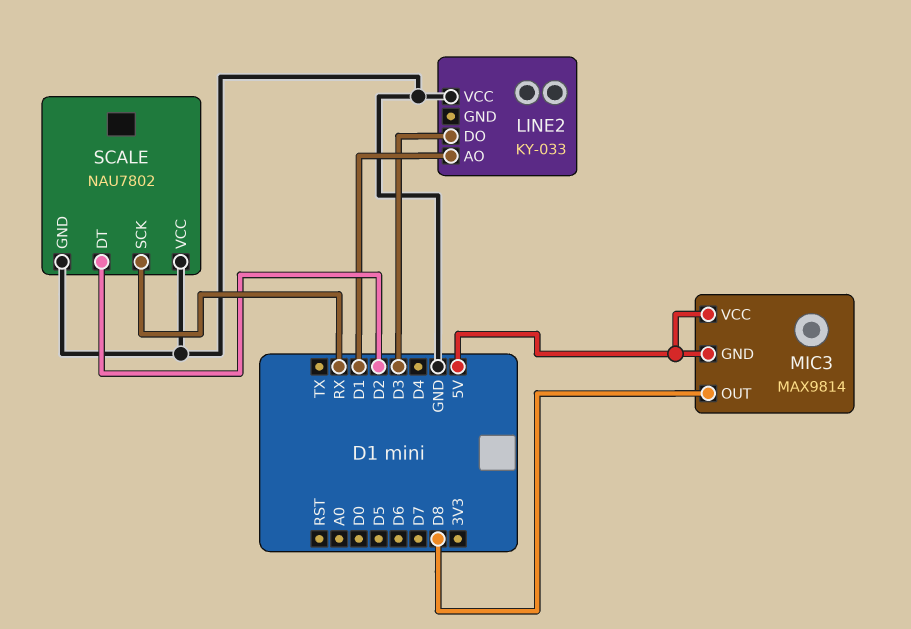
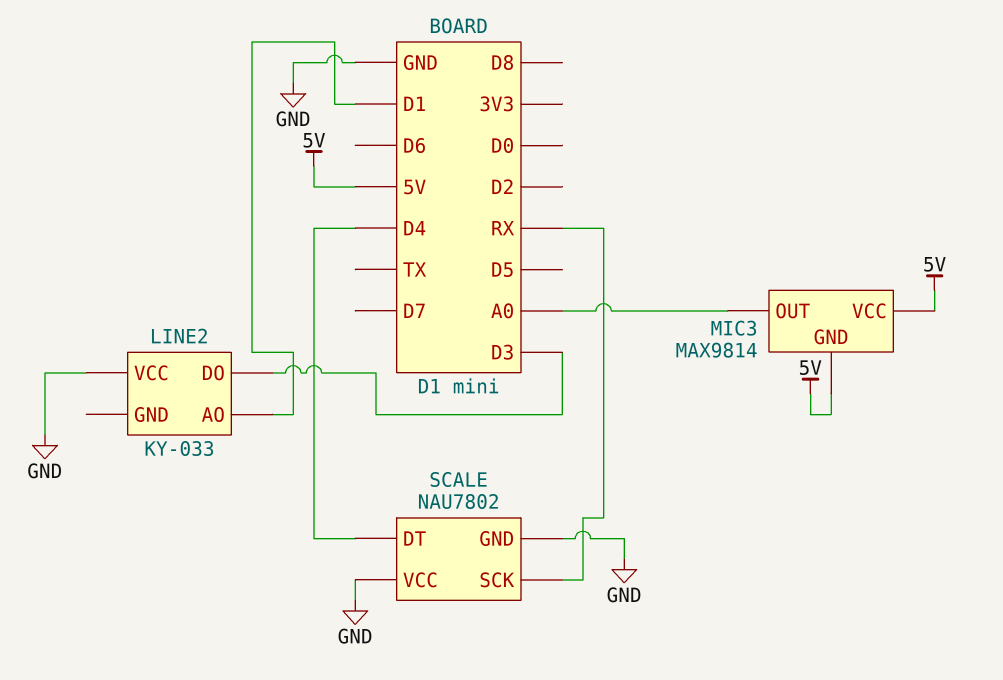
MIC3 pin OUT: D8 -> A0
SCALE pin DT: D2 -> D4

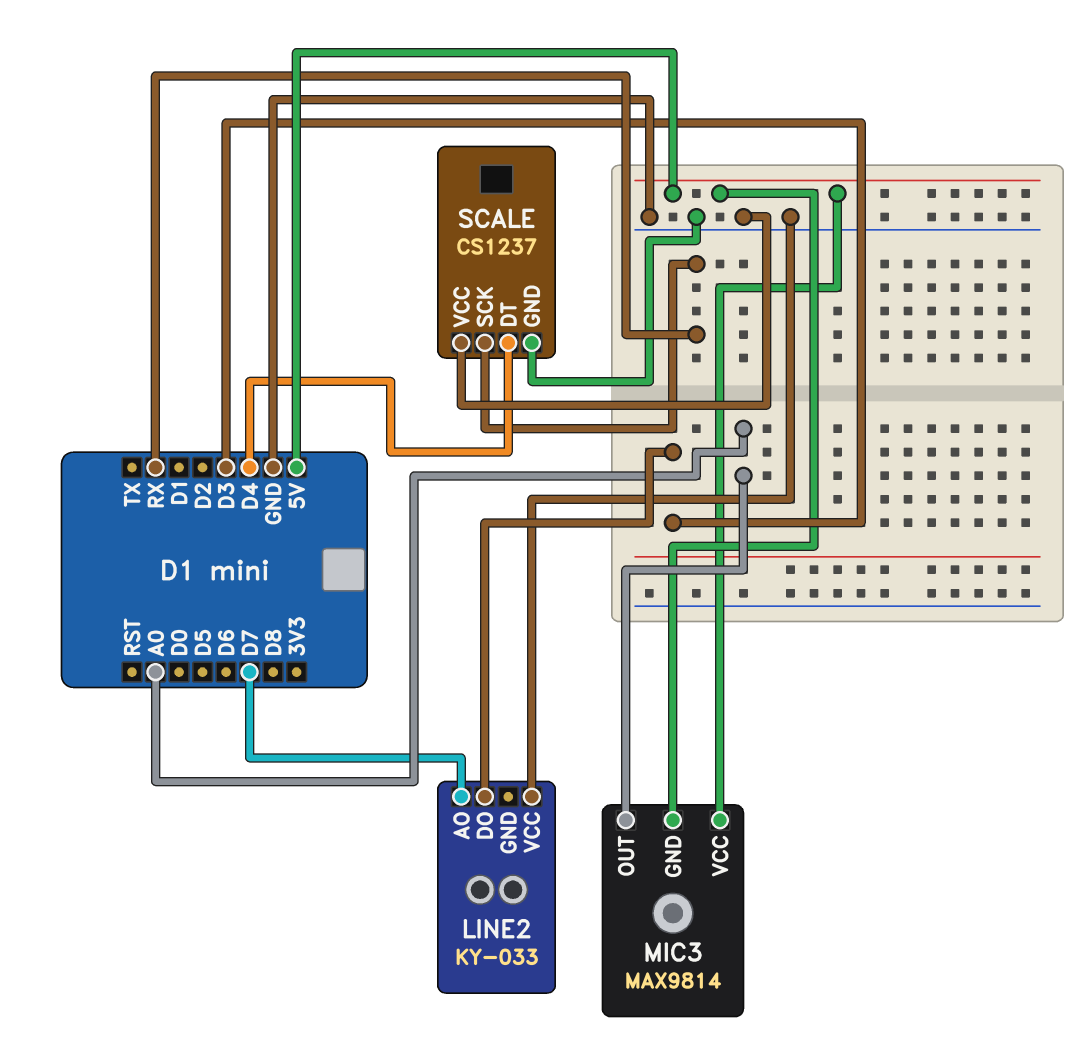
LINE2 pin AO: D1 -> D7
SCALE: NAU7802 -> CS1237

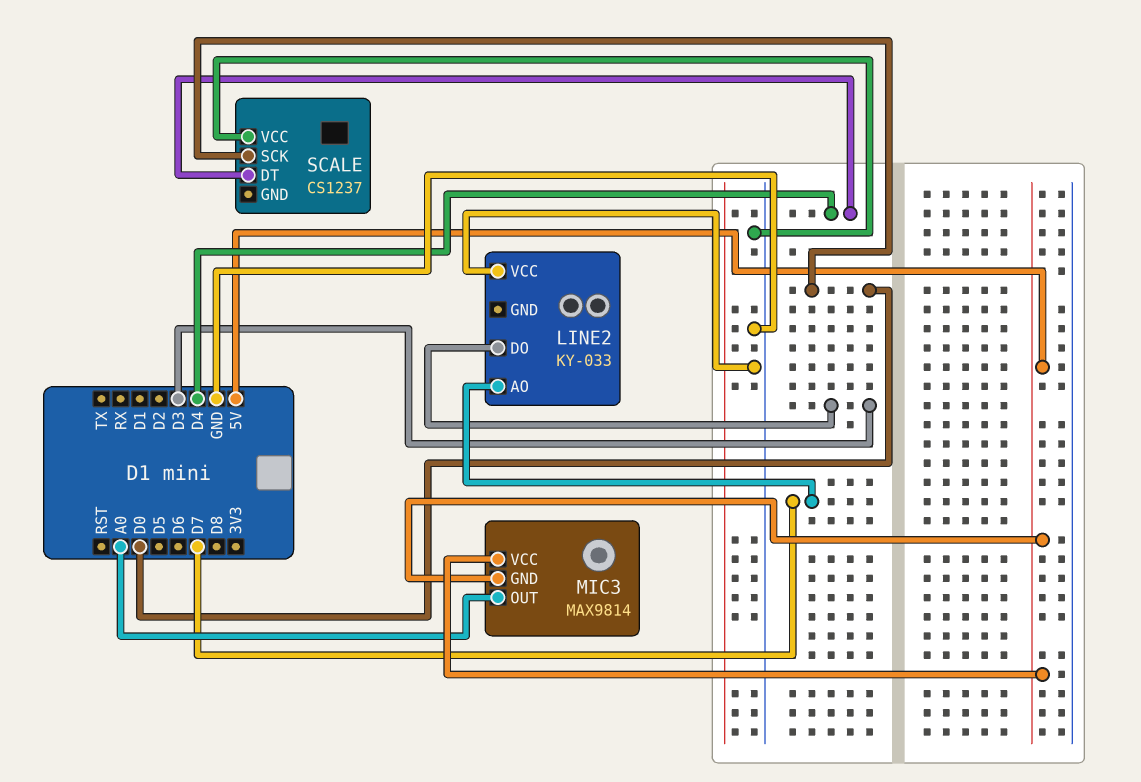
SCALE pin GND: GND -> none
SCALE pin SCK: RX -> D0

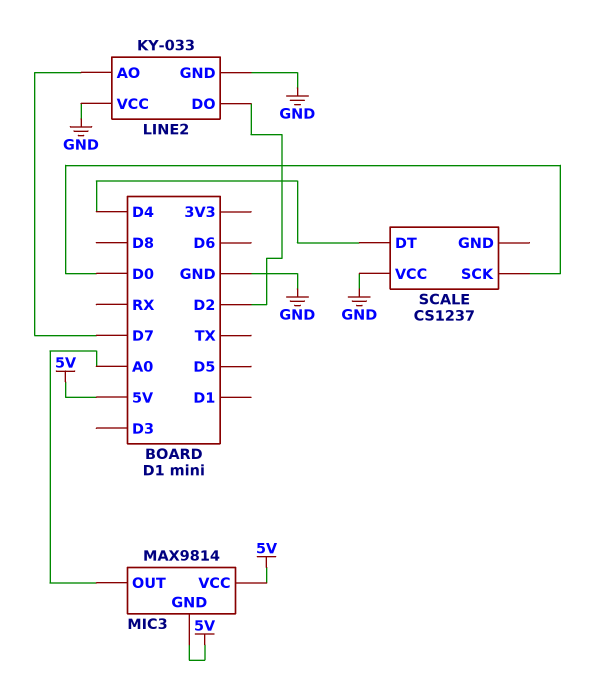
LINE2 pin DO: D3 -> D2
LINE2 pin GND: none -> GND

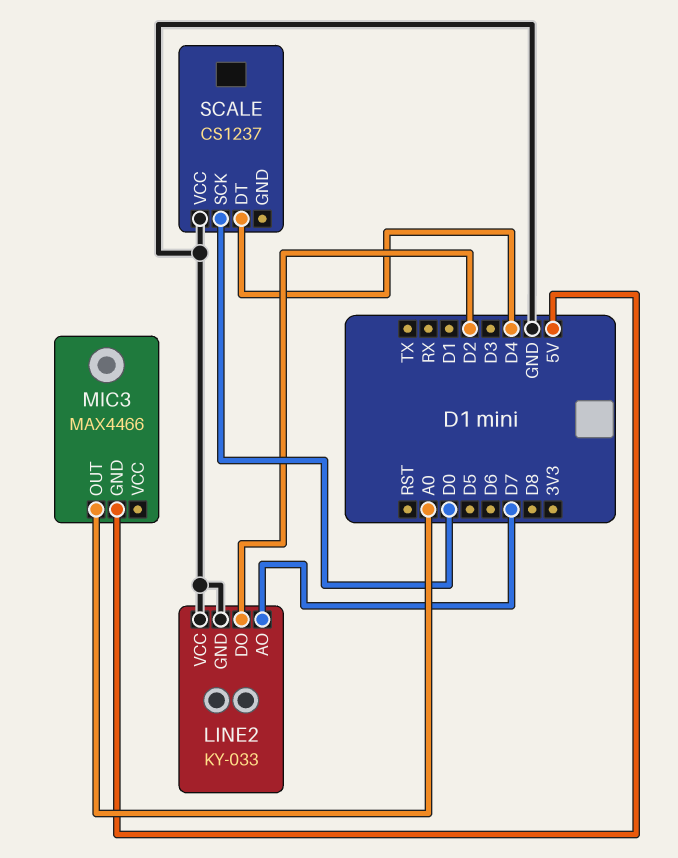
MIC3: MAX9814 -> MAX4466
MIC3 pin VCC: 5V -> none

